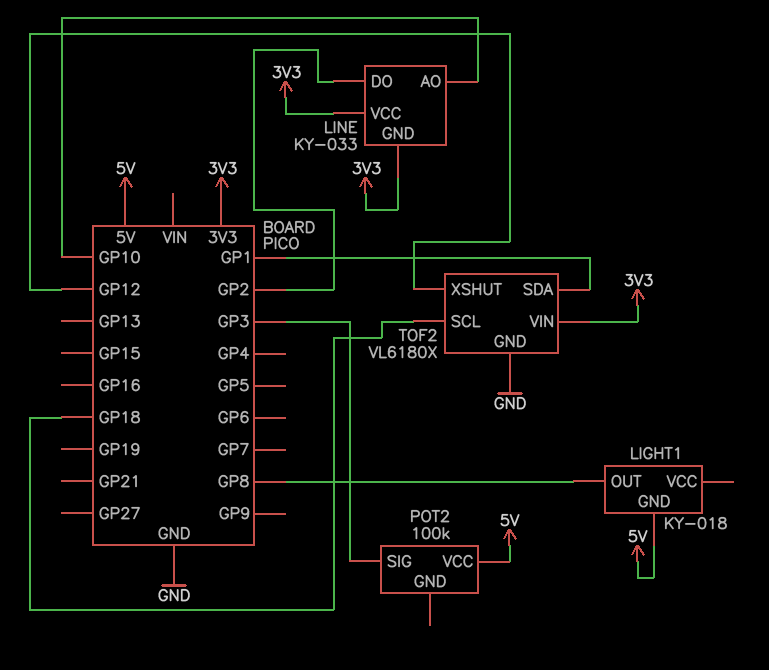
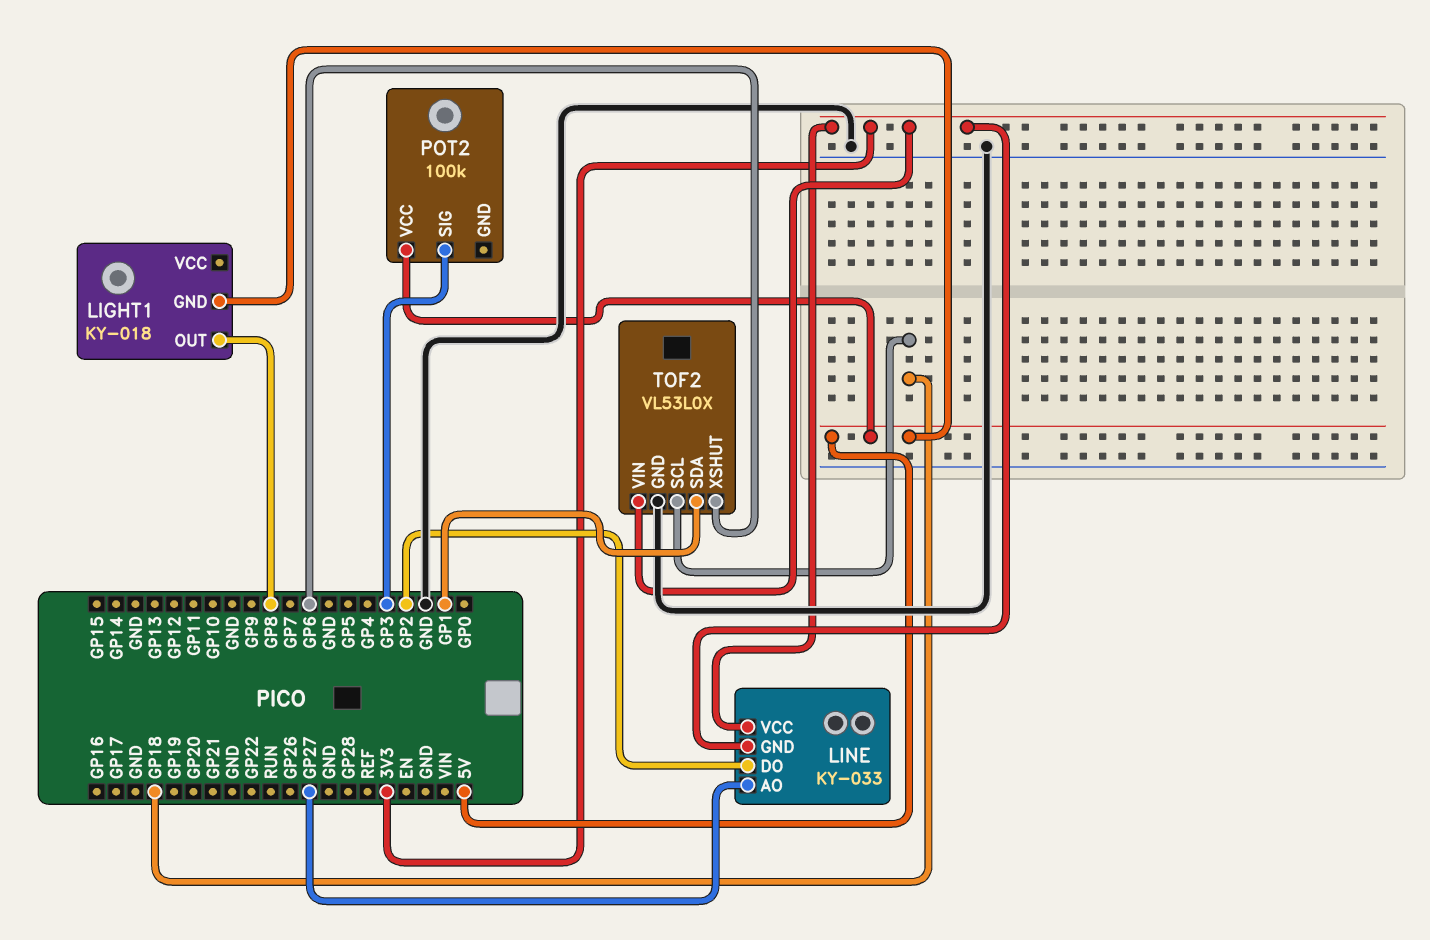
LINE pin AO: GP10 -> GP27
TOF2: VL6180X -> VL53L0X
TOF2 pin XSHUT: GP12 -> GP6

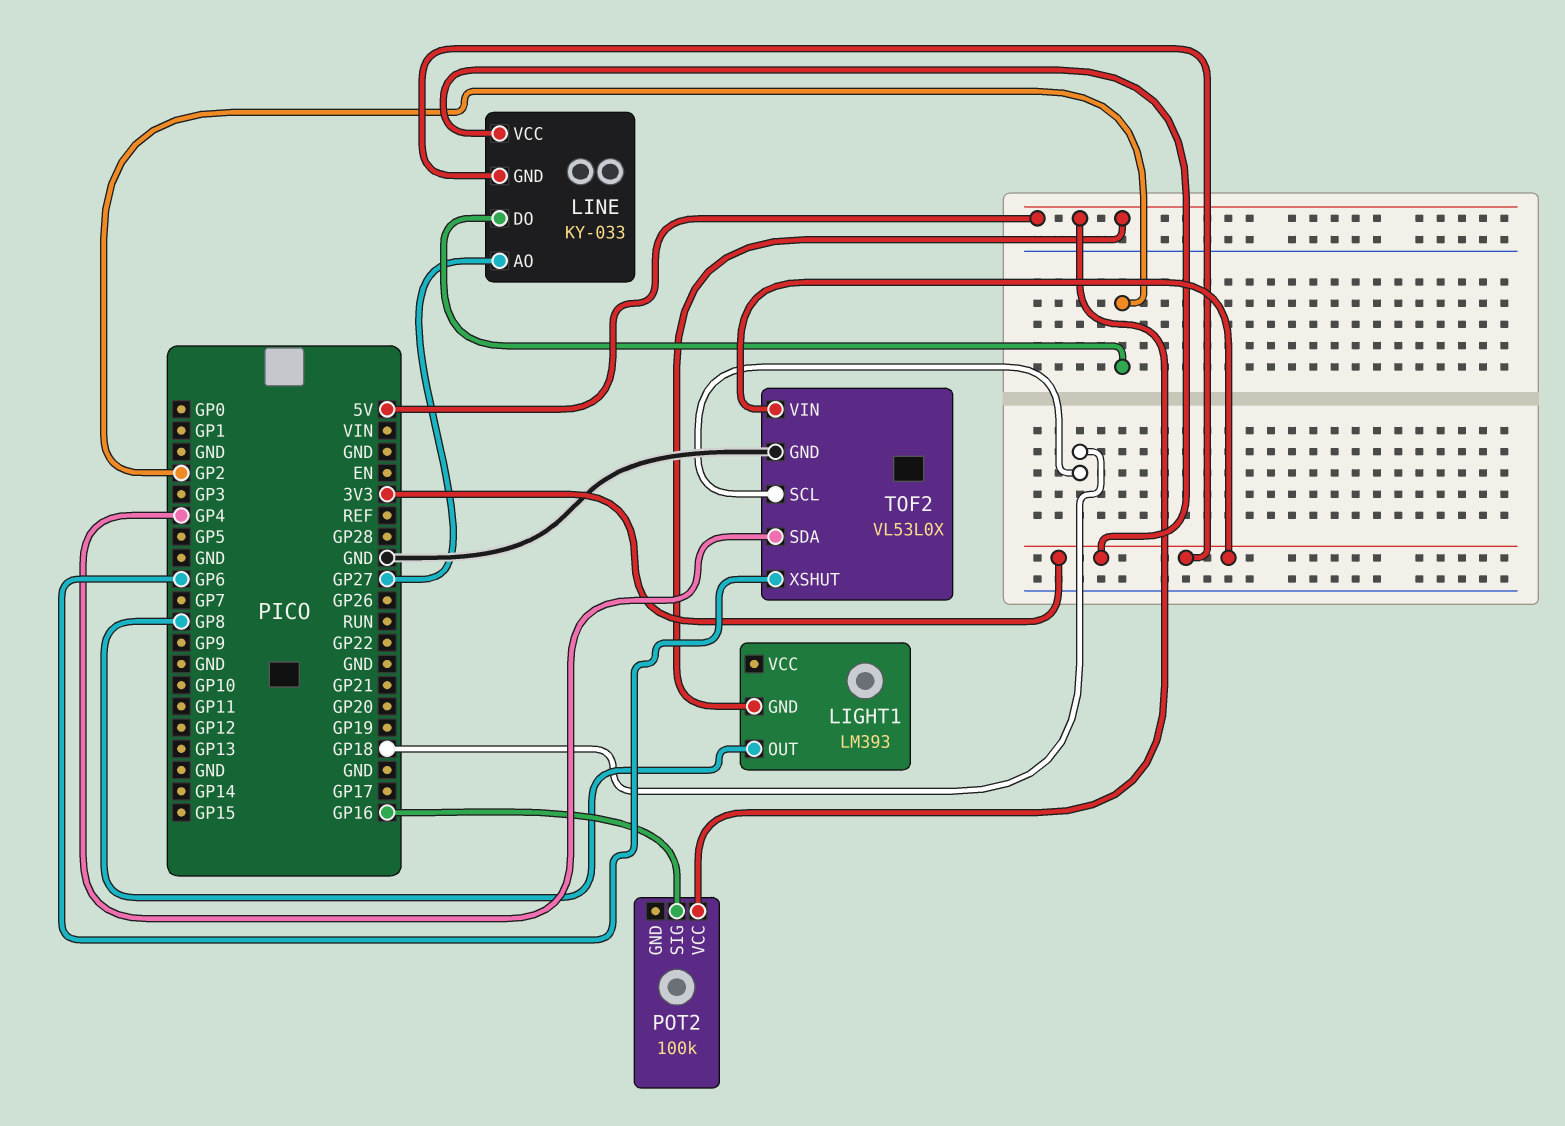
LIGHT1: KY-018 -> LM393
POT2 pin SIG: GP3 -> GP16
TOF2 pin SDA: GP1 -> GP4

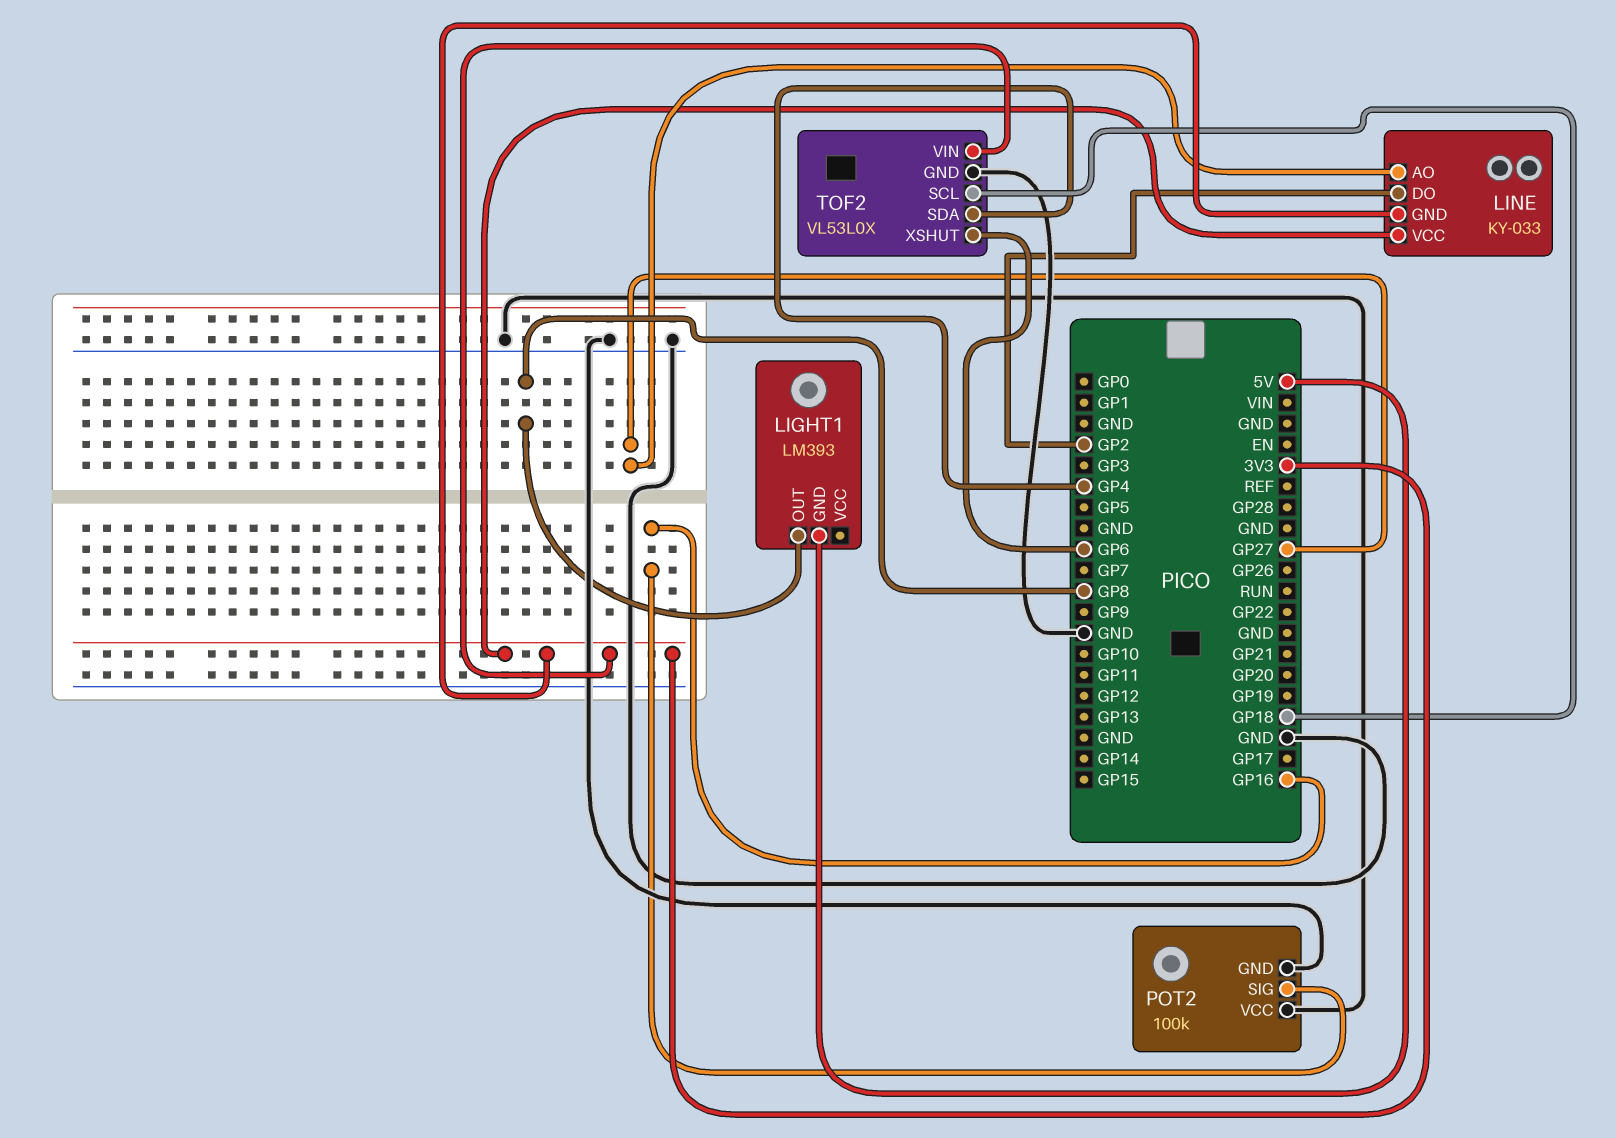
POT2 pin GND: none -> GND
POT2 pin VCC: 5V -> GND

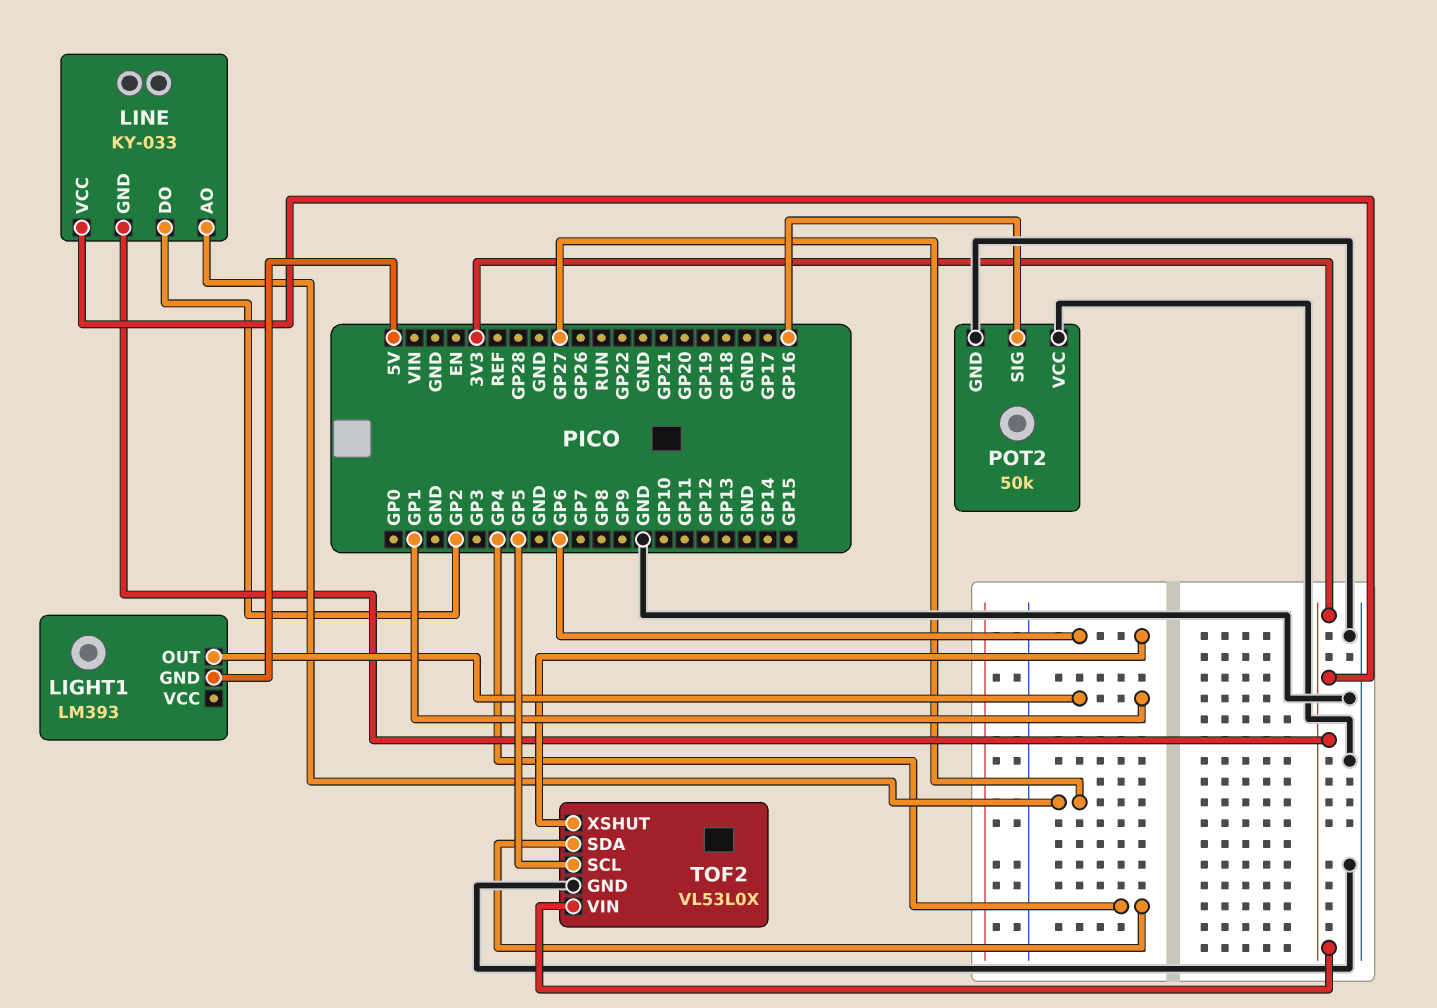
LIGHT1 pin OUT: GP8 -> GP1
POT2: 100k -> 50k
TOF2 pin SCL: GP18 -> GP5

